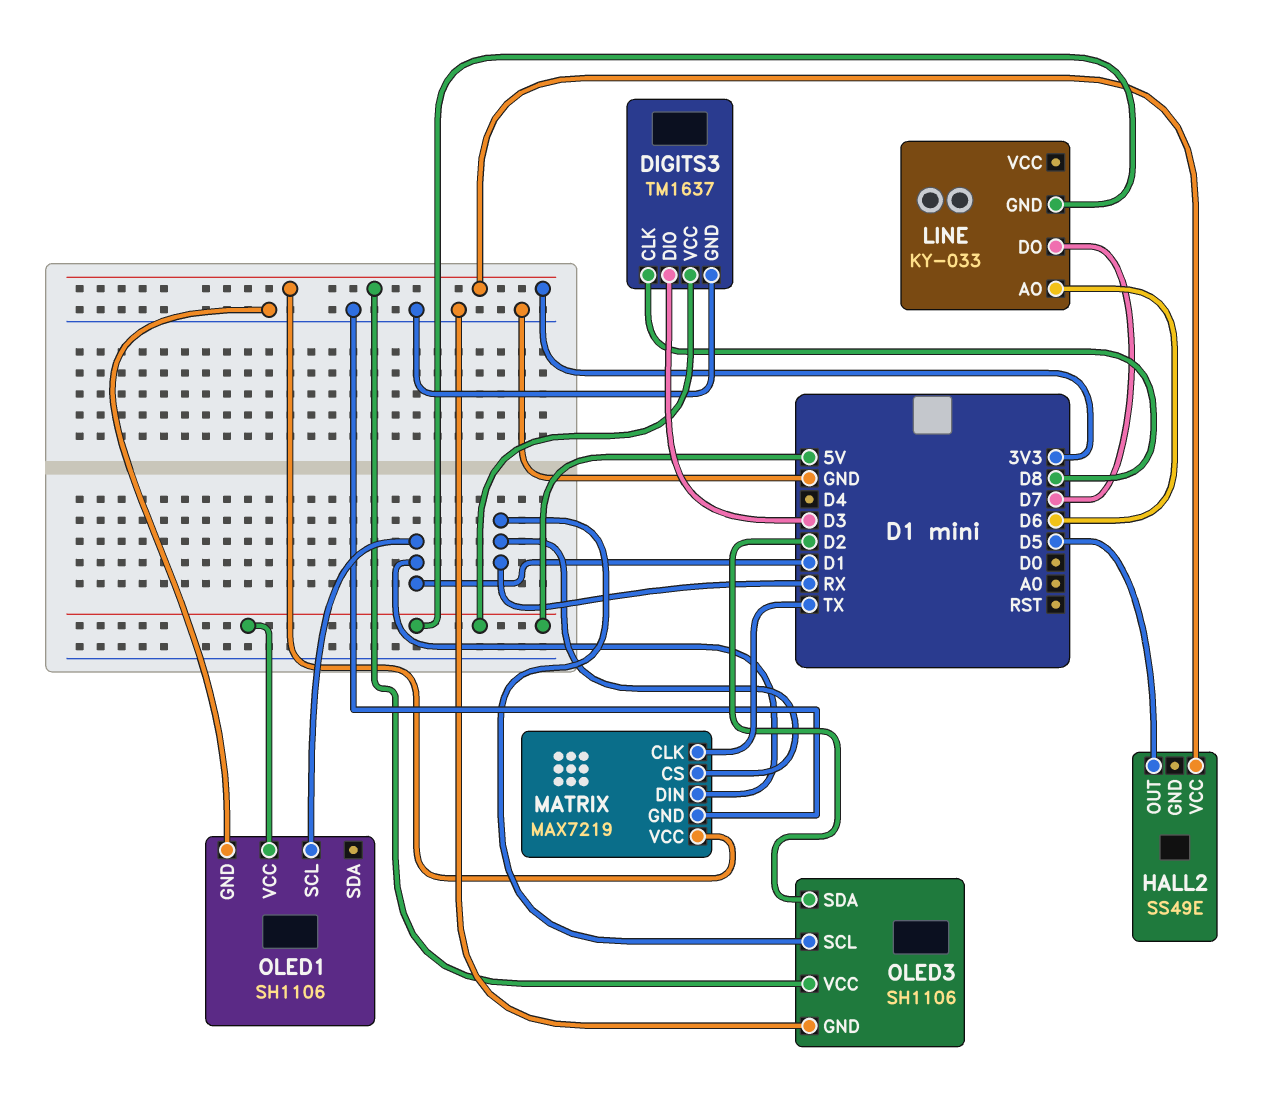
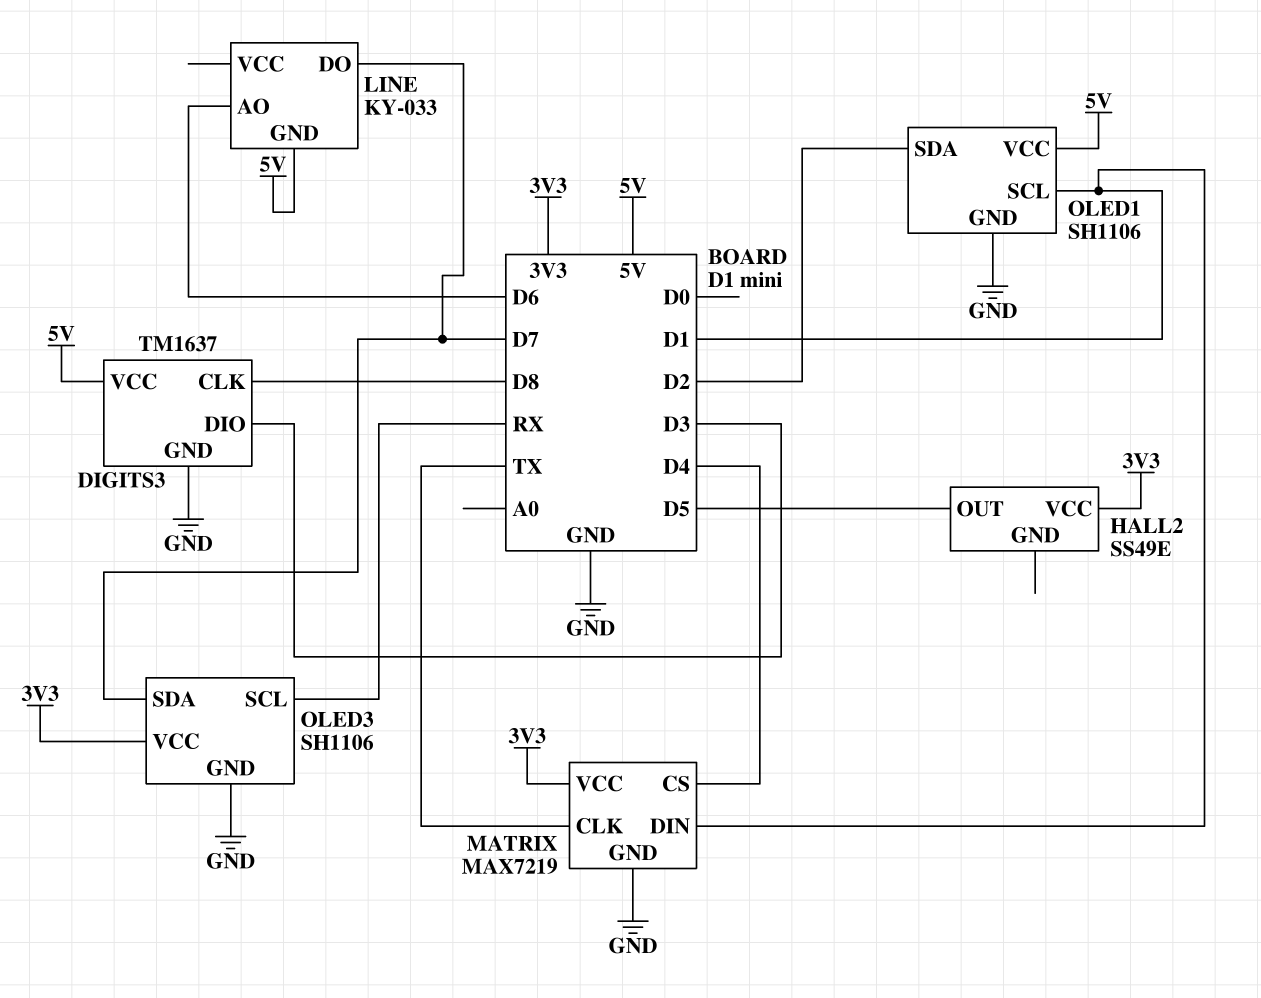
MATRIX pin CS: RX -> D4
OLED1 pin SDA: none -> D2
OLED3 pin SDA: D2 -> D7

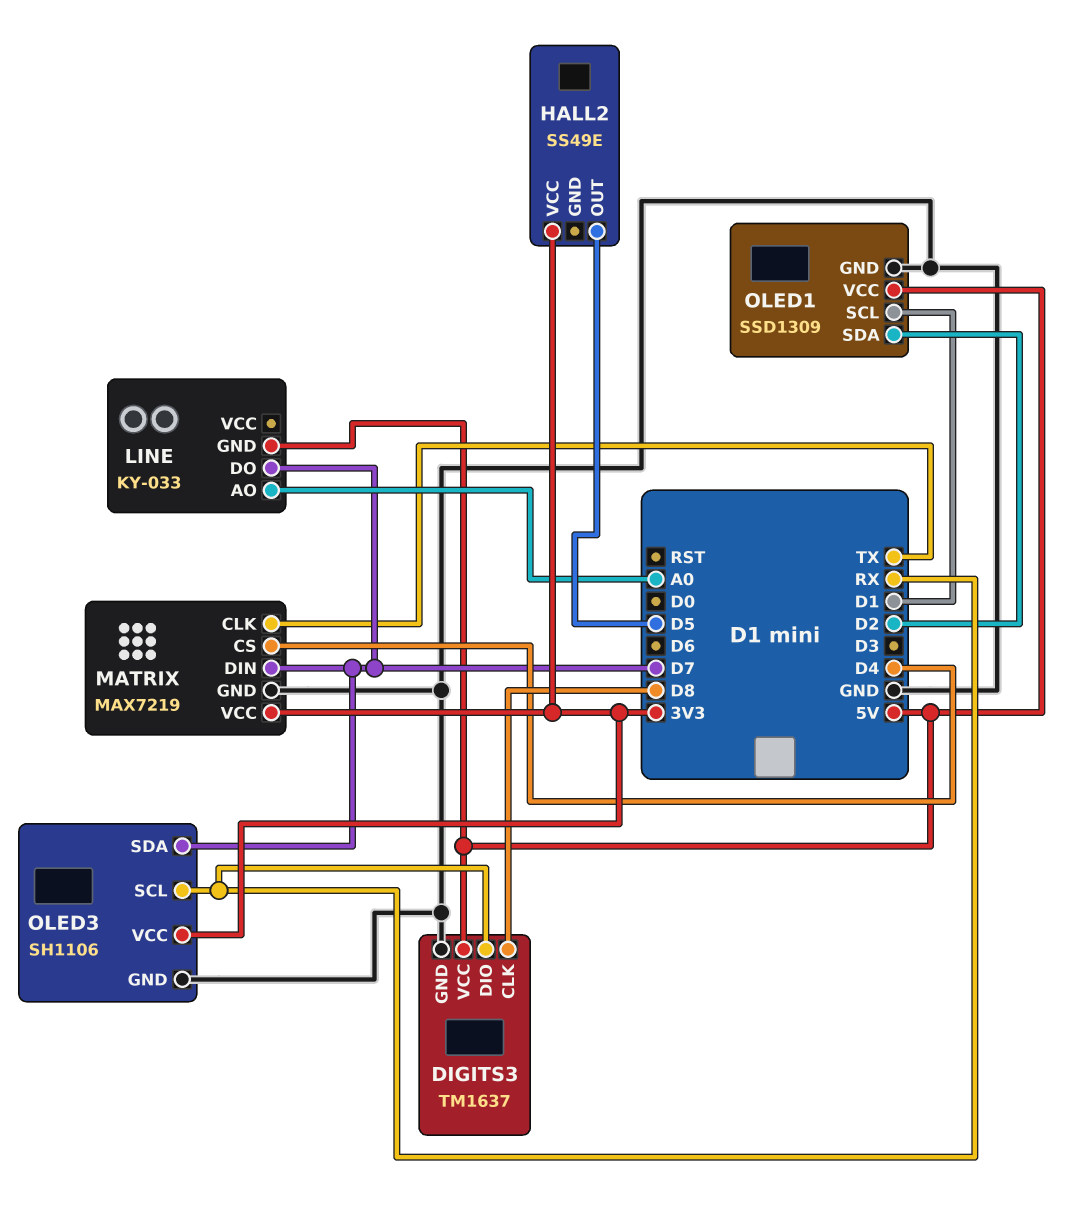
DIGITS3 pin DIO: D3 -> RX
LINE pin AO: D6 -> A0
MATRIX pin DIN: D1 -> D7
OLED1: SH1106 -> SSD1309

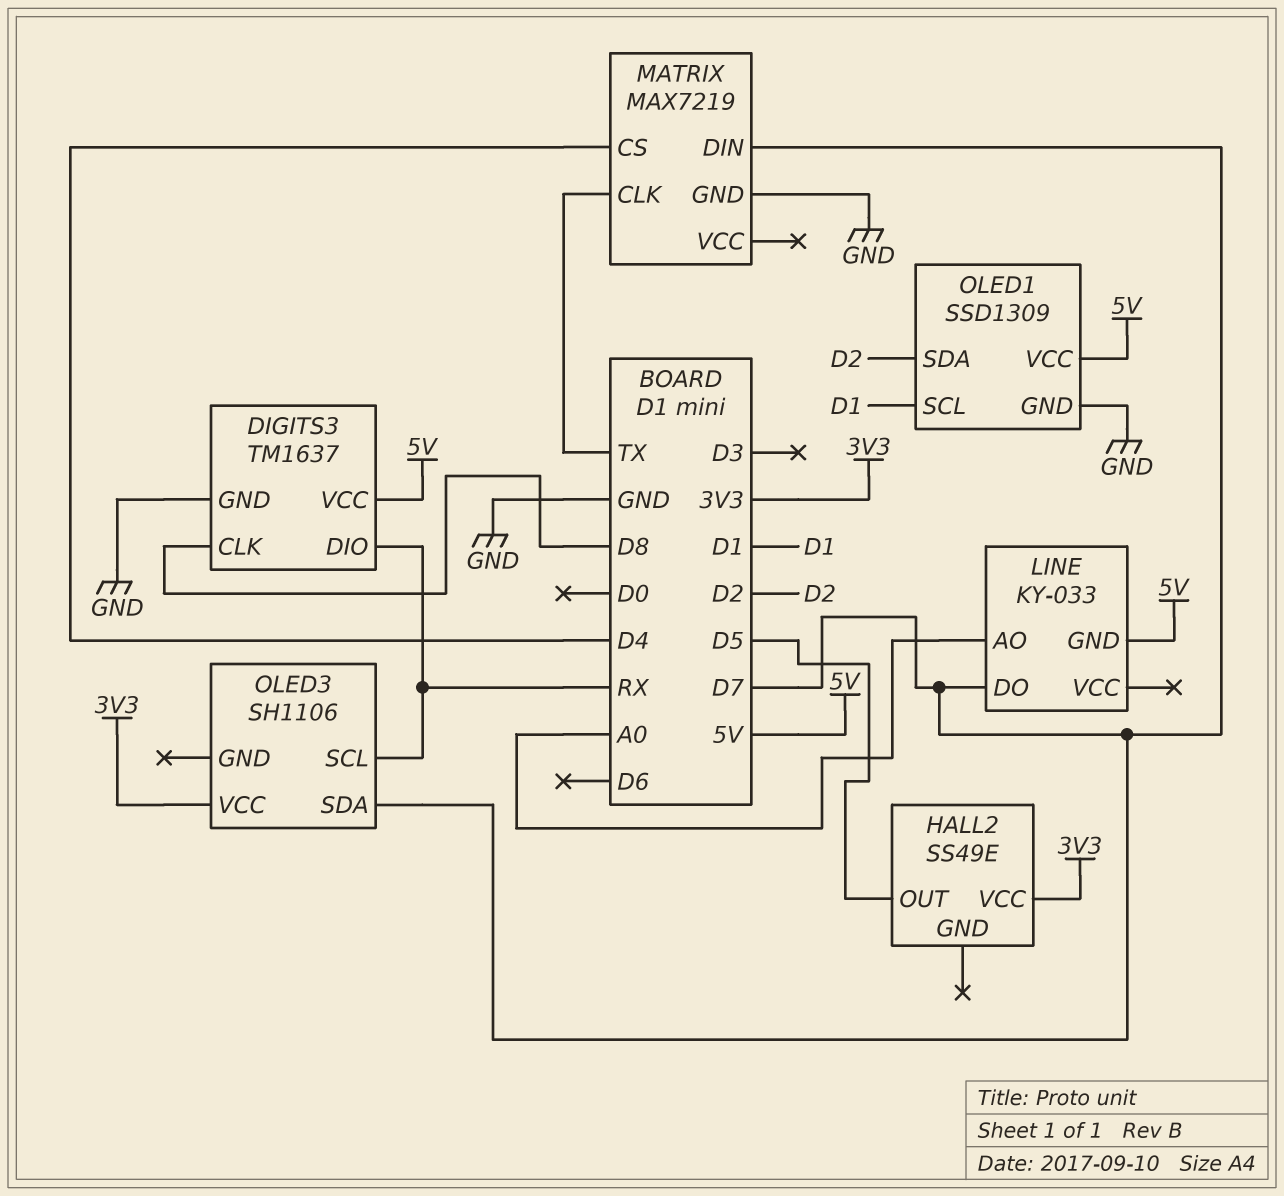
MATRIX pin VCC: 3V3 -> none
OLED3 pin GND: GND -> none

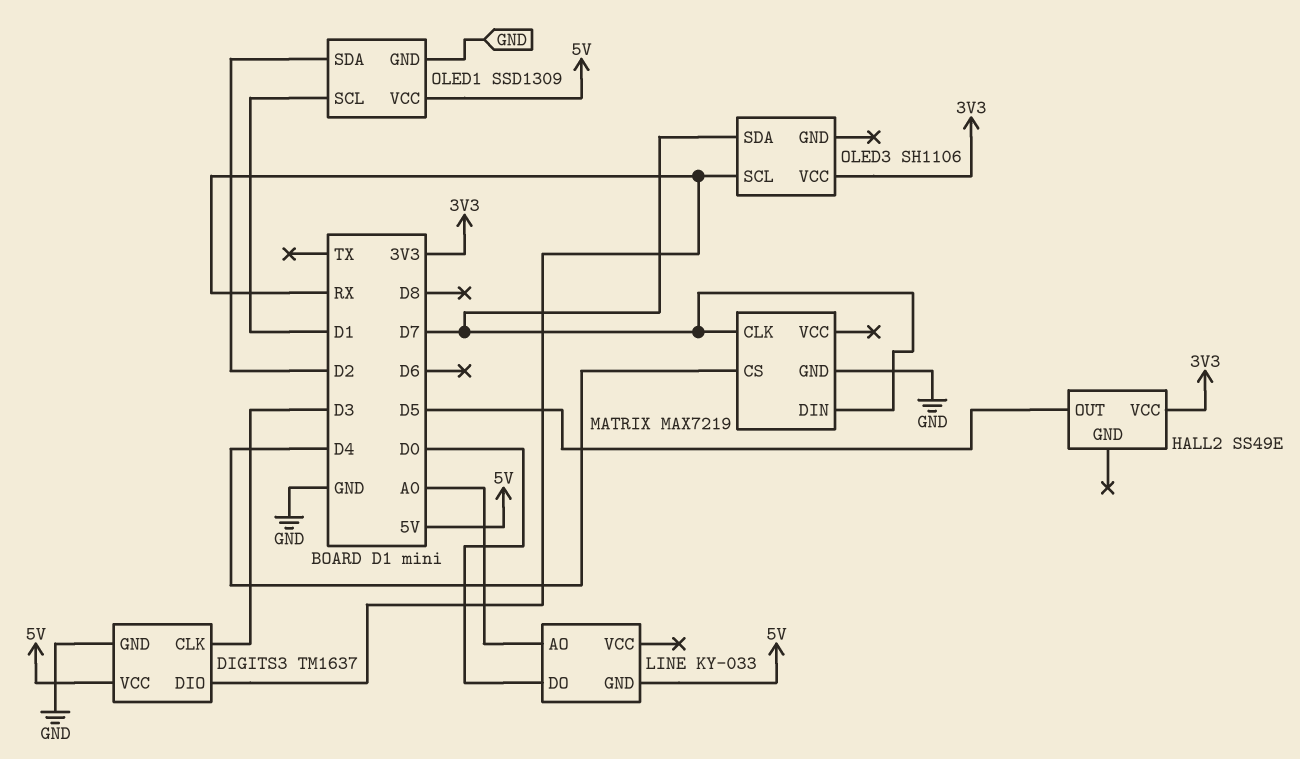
DIGITS3 pin CLK: D8 -> D3
LINE pin DO: D7 -> D0
MATRIX pin CLK: TX -> D7

